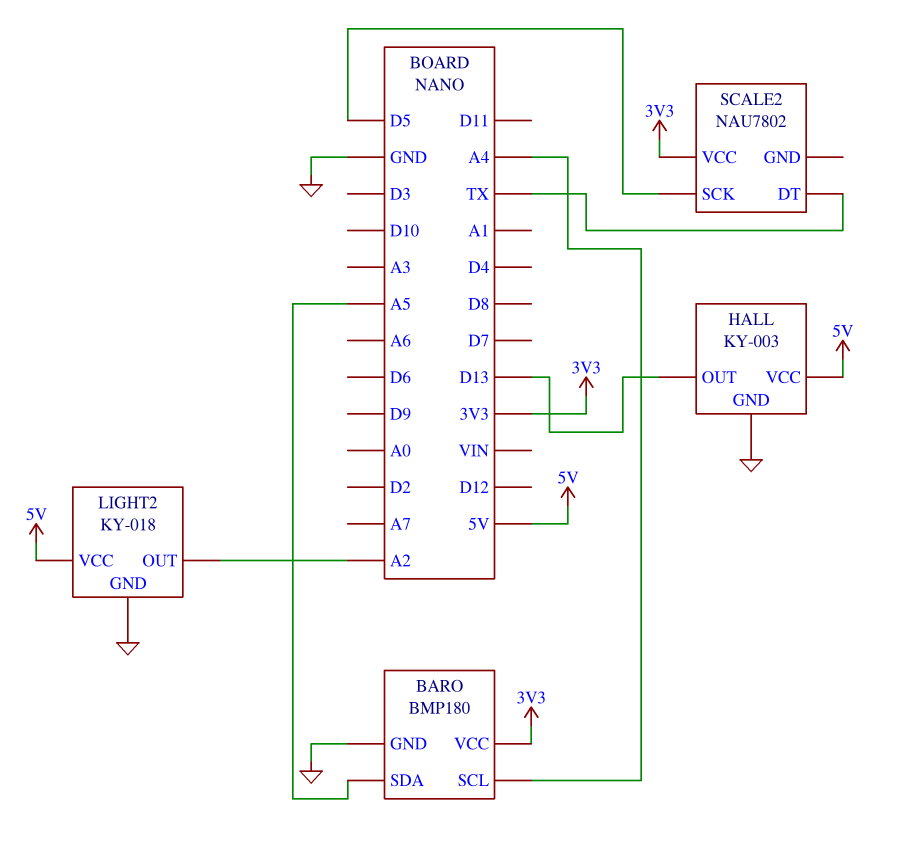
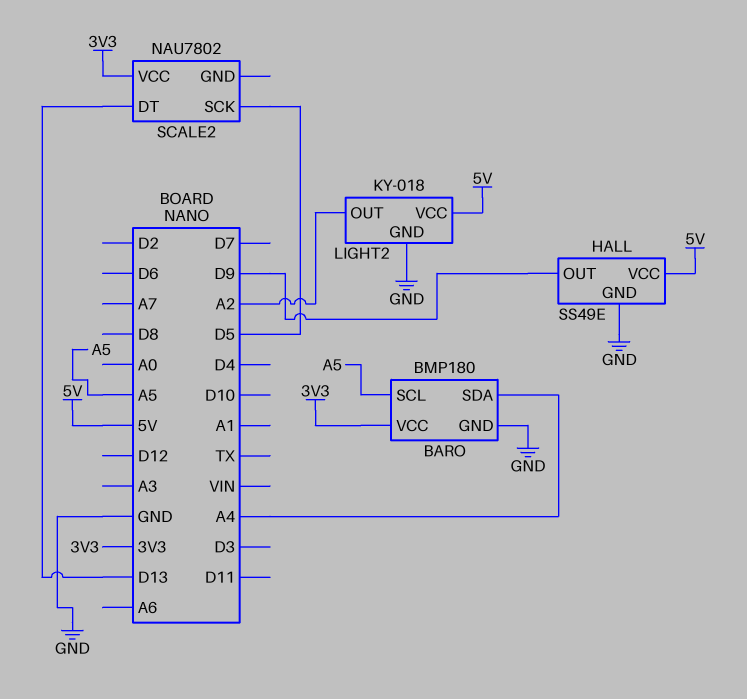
BARO pin SCL: A4 -> A5
BARO pin SDA: A5 -> A4
HALL: KY-003 -> SS49E
HALL pin OUT: D13 -> D9
SCALE2 pin DT: TX -> D13

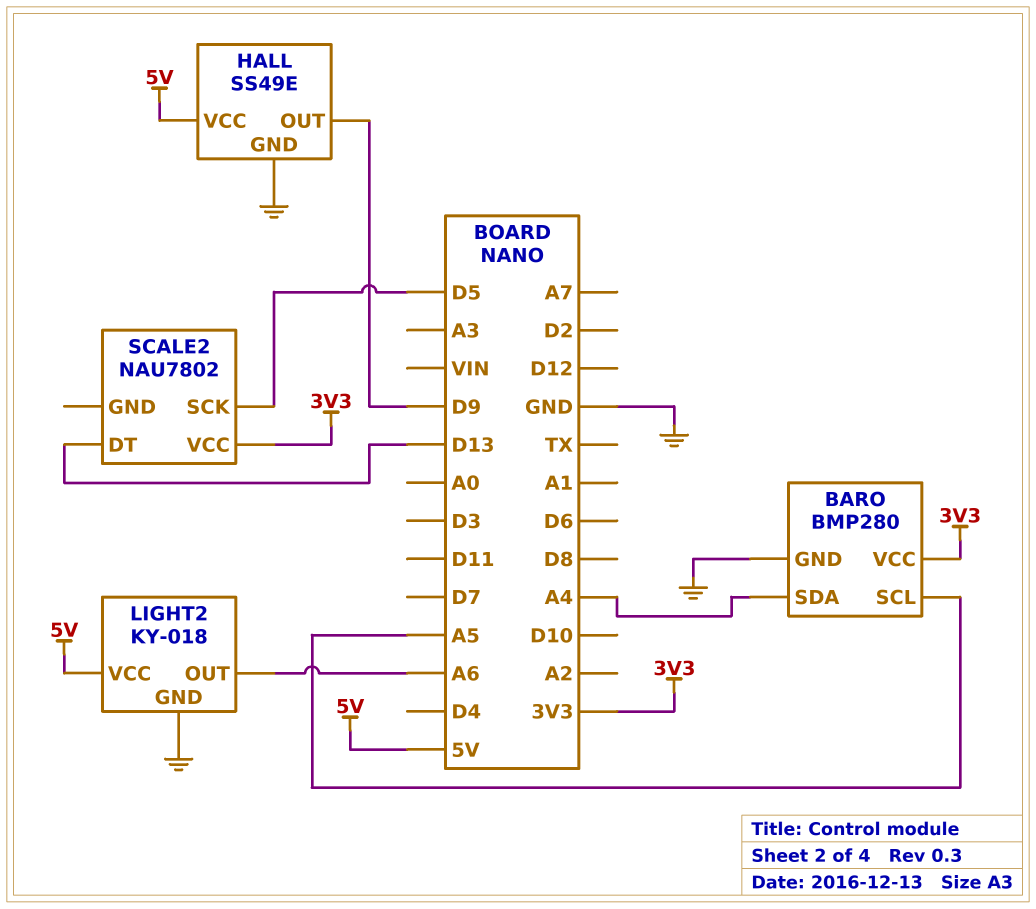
BARO: BMP180 -> BMP280
LIGHT2 pin OUT: A2 -> A6

